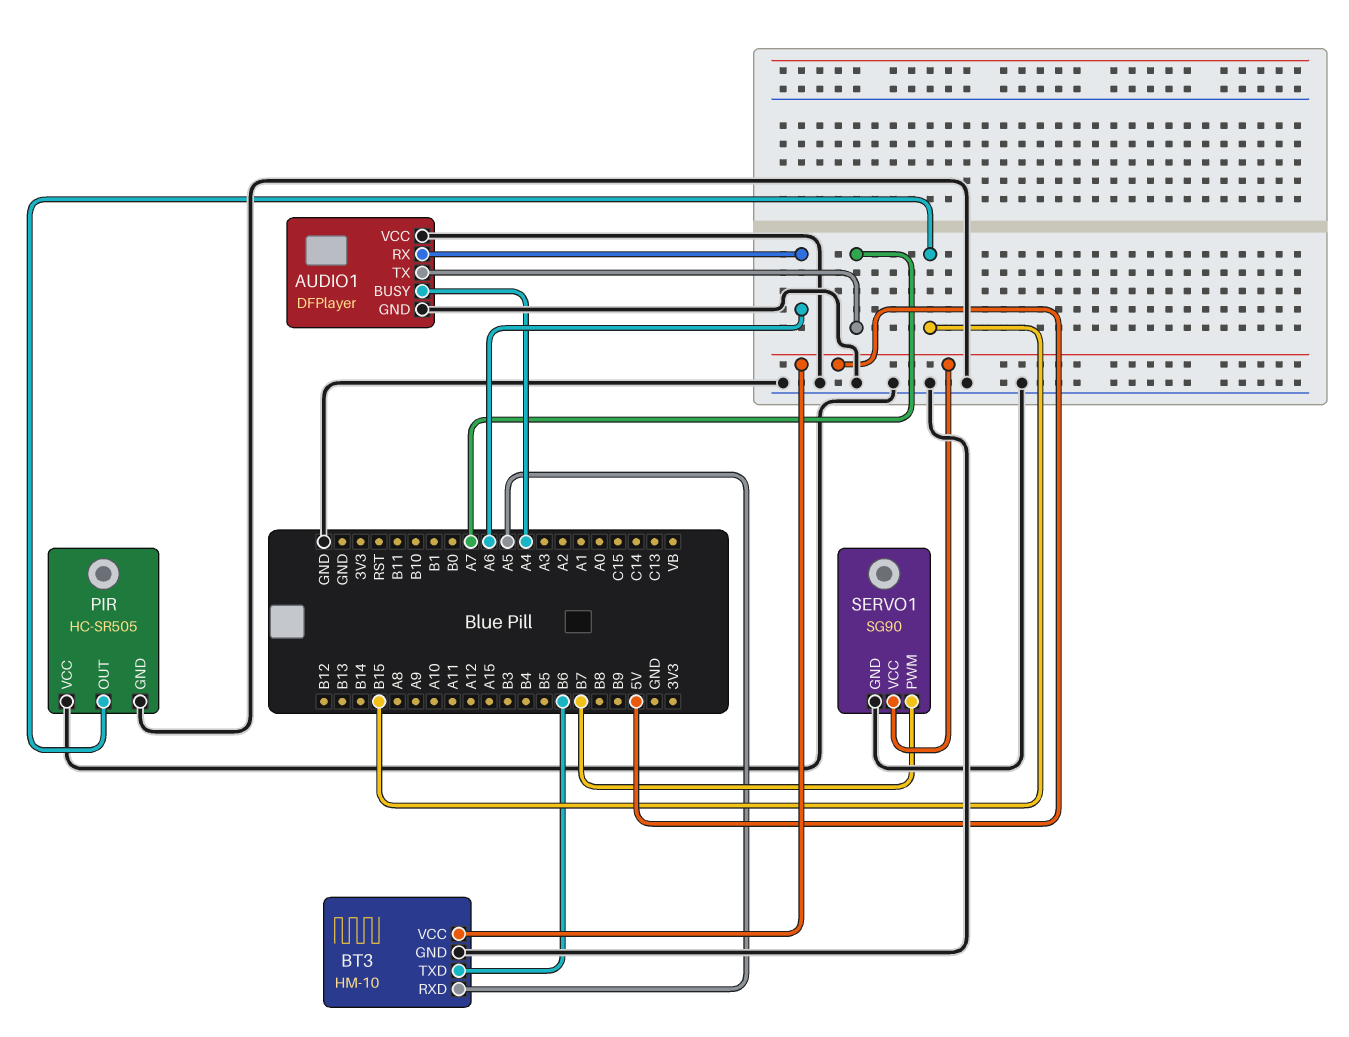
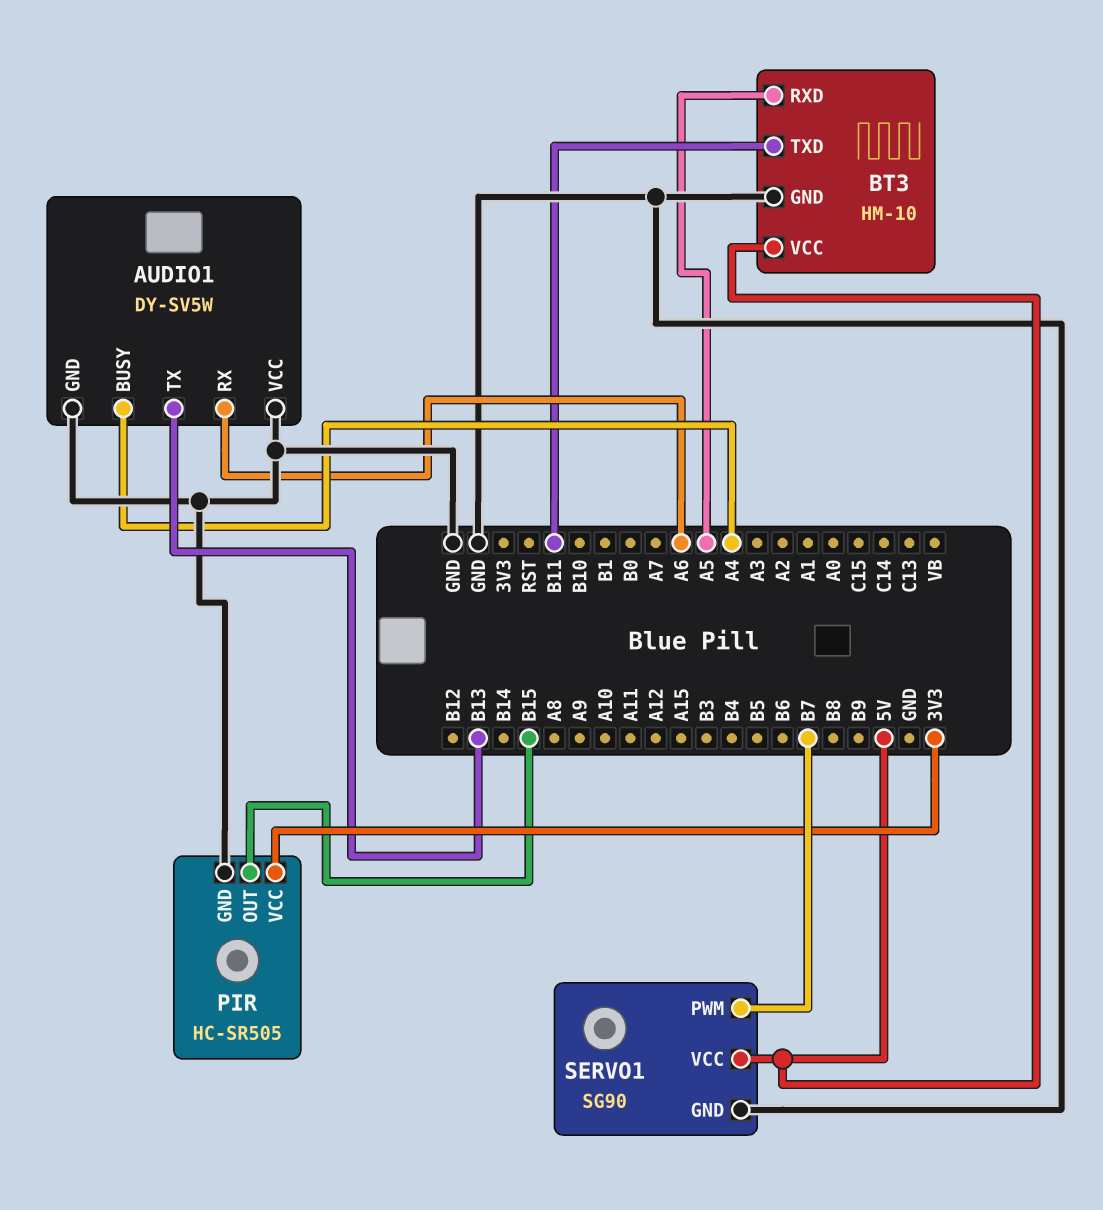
AUDIO1: DFPlayer -> DY-SV5W
AUDIO1 pin TX: A7 -> B13
BT3 pin TXD: B6 -> B11
PIR pin VCC: GND -> 3V3

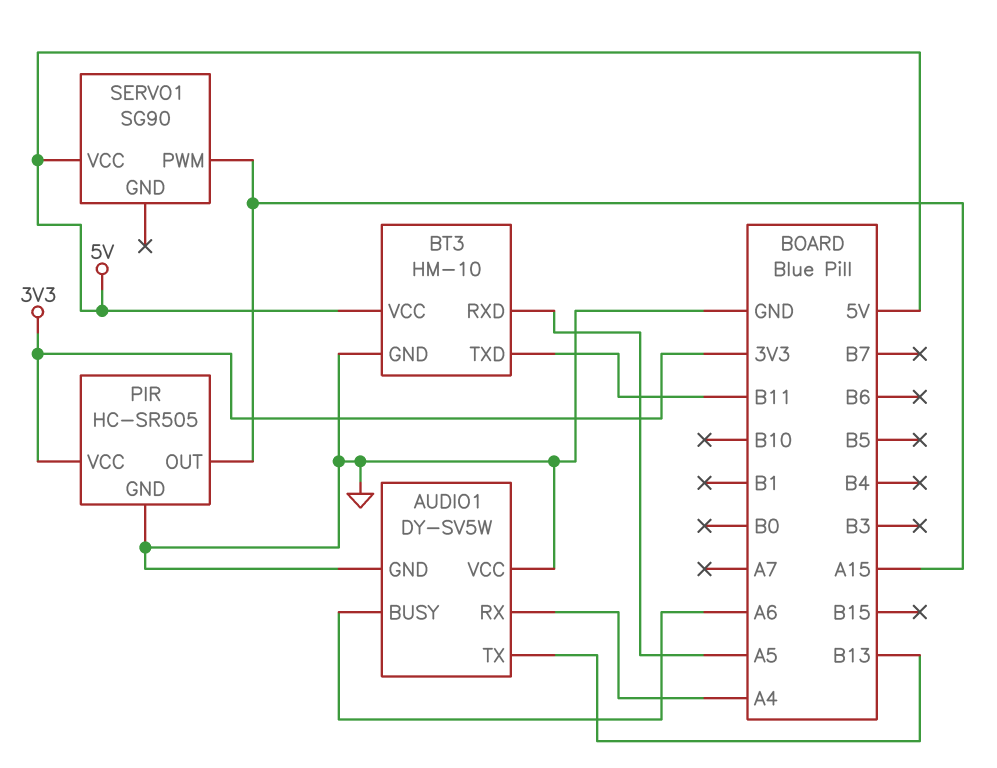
AUDIO1 pin BUSY: A4 -> A6
AUDIO1 pin RX: A6 -> A4
PIR pin OUT: B15 -> A15
SERVO1 pin GND: GND -> none
SERVO1 pin PWM: B7 -> A15

